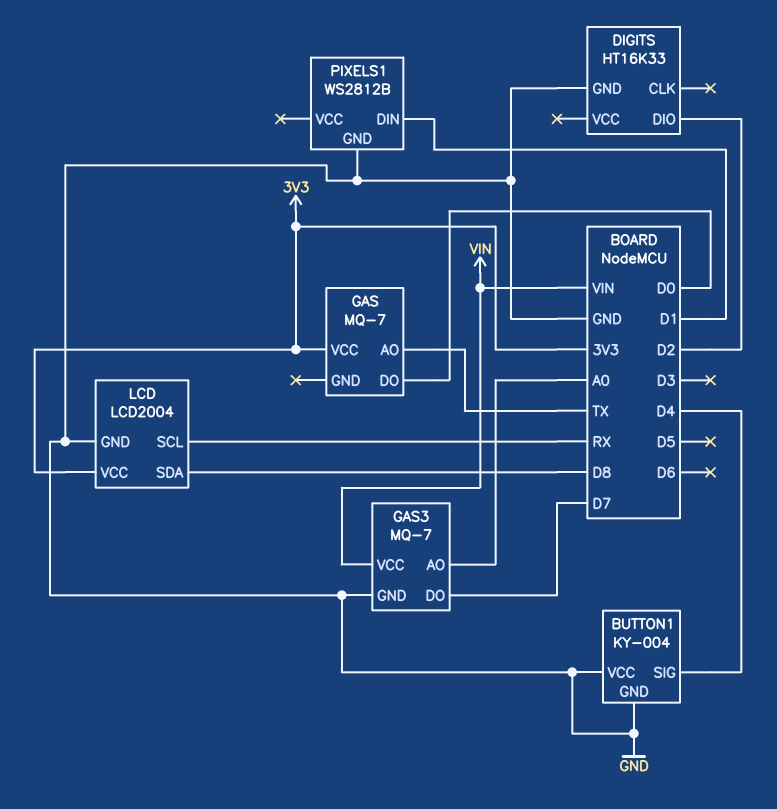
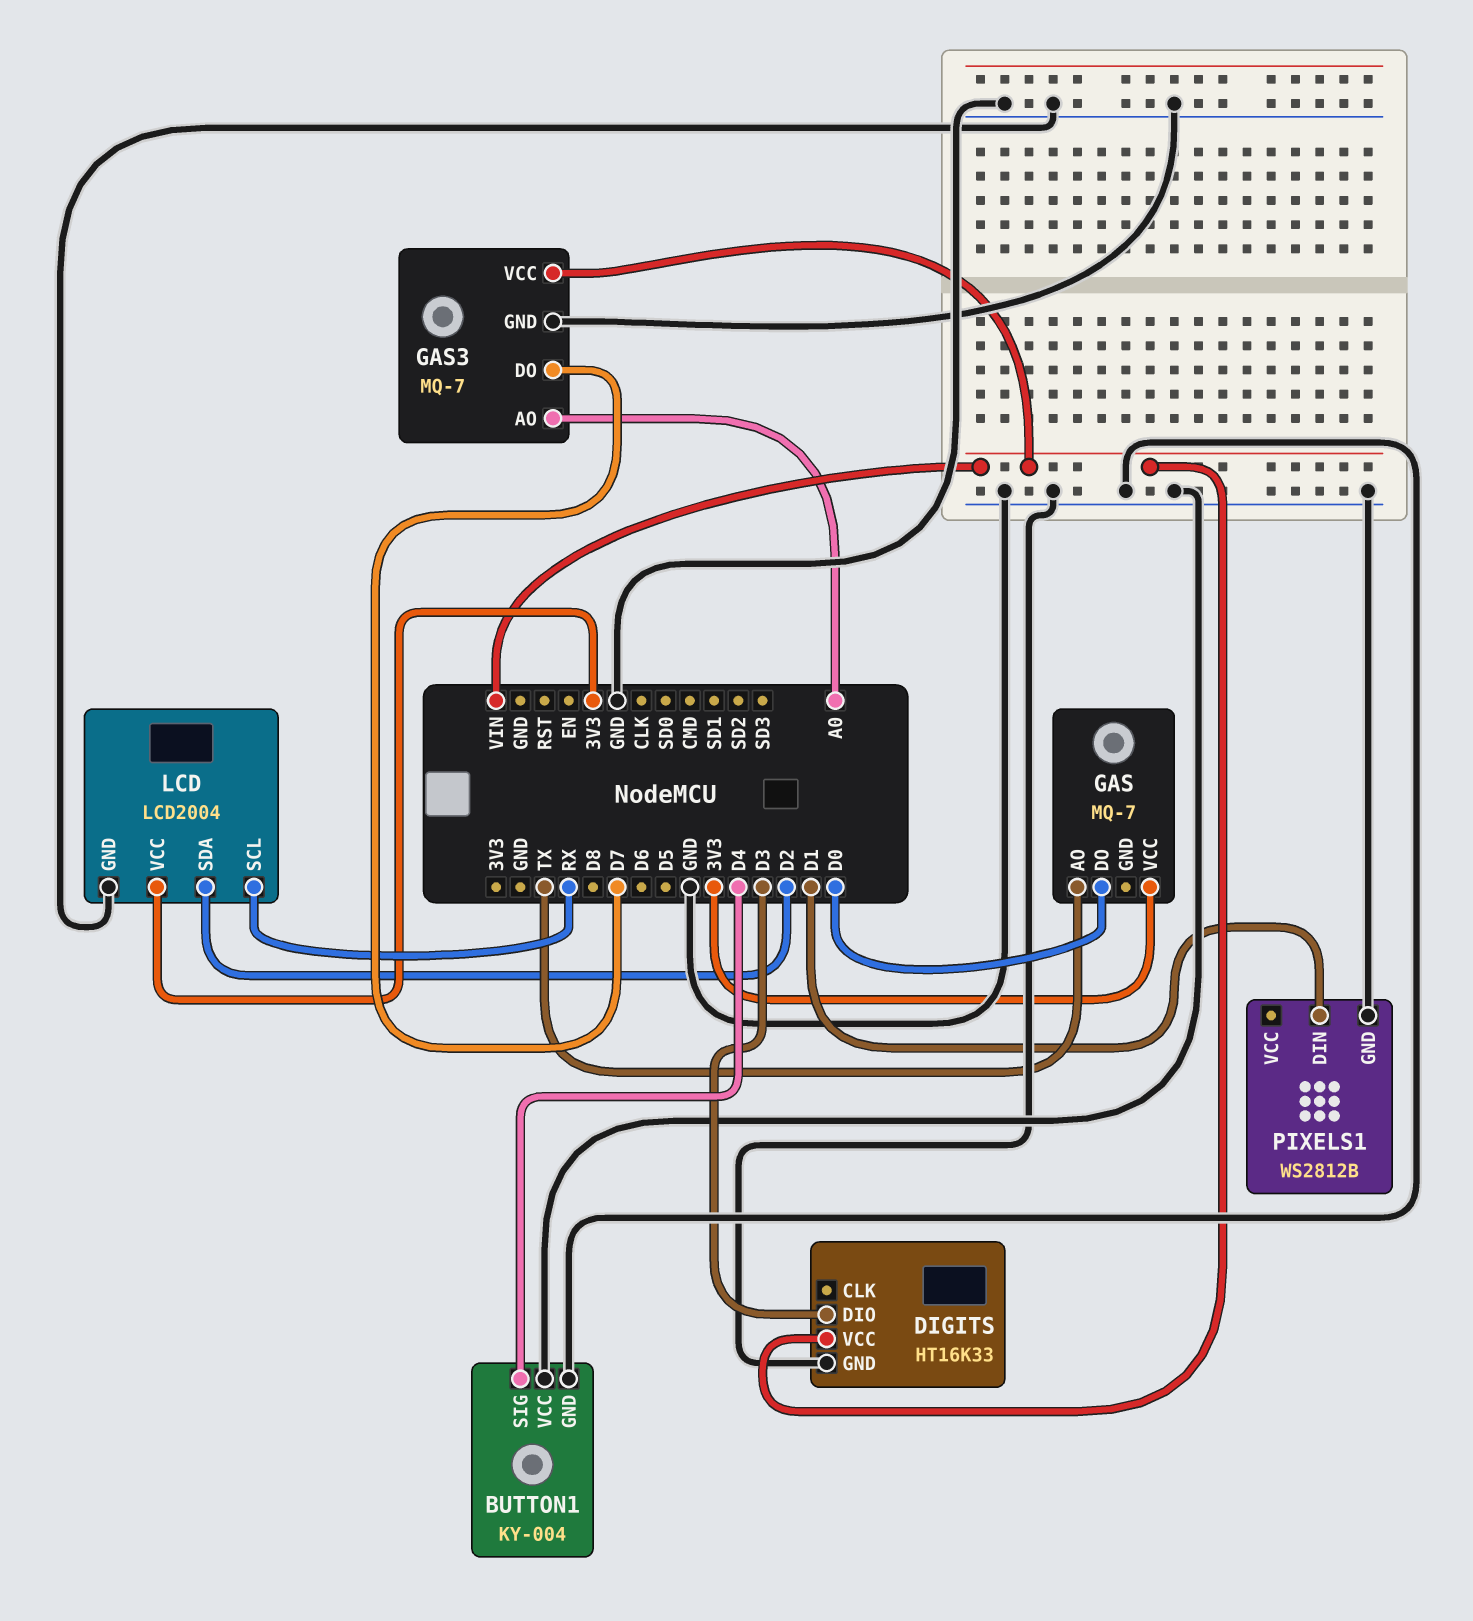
DIGITS pin DIO: D2 -> D3
DIGITS pin VCC: none -> VIN
LCD pin SDA: D8 -> D2

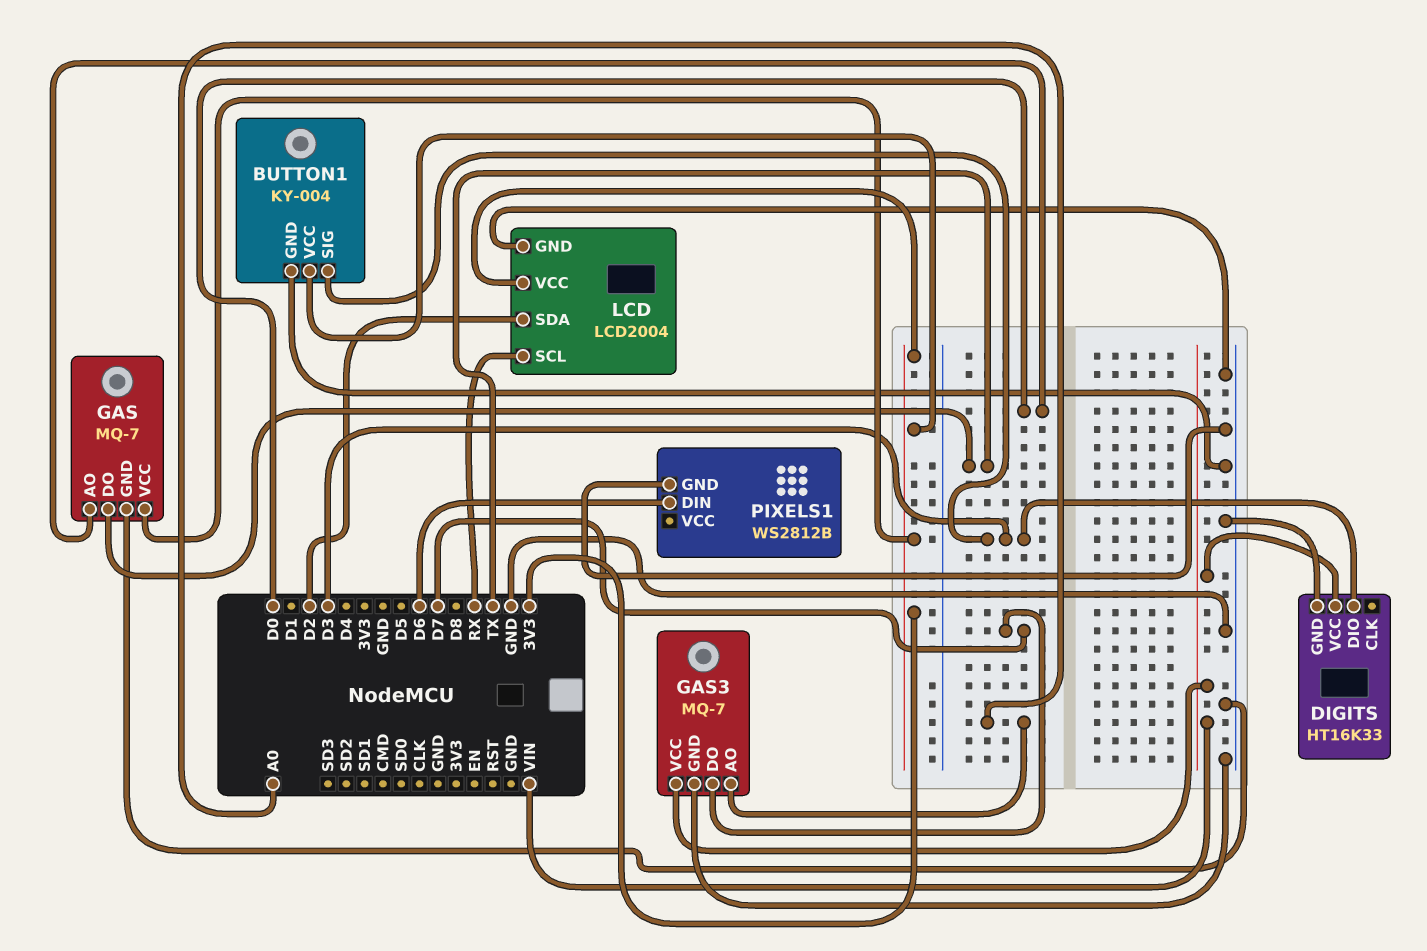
BUTTON1 pin SIG: D4 -> D3
BUTTON1 pin VCC: GND -> 3V3
GAS pin AO: TX -> D0
GAS pin DO: D0 -> TX
GAS pin GND: none -> GND
PIXELS1 pin DIN: D1 -> D6

